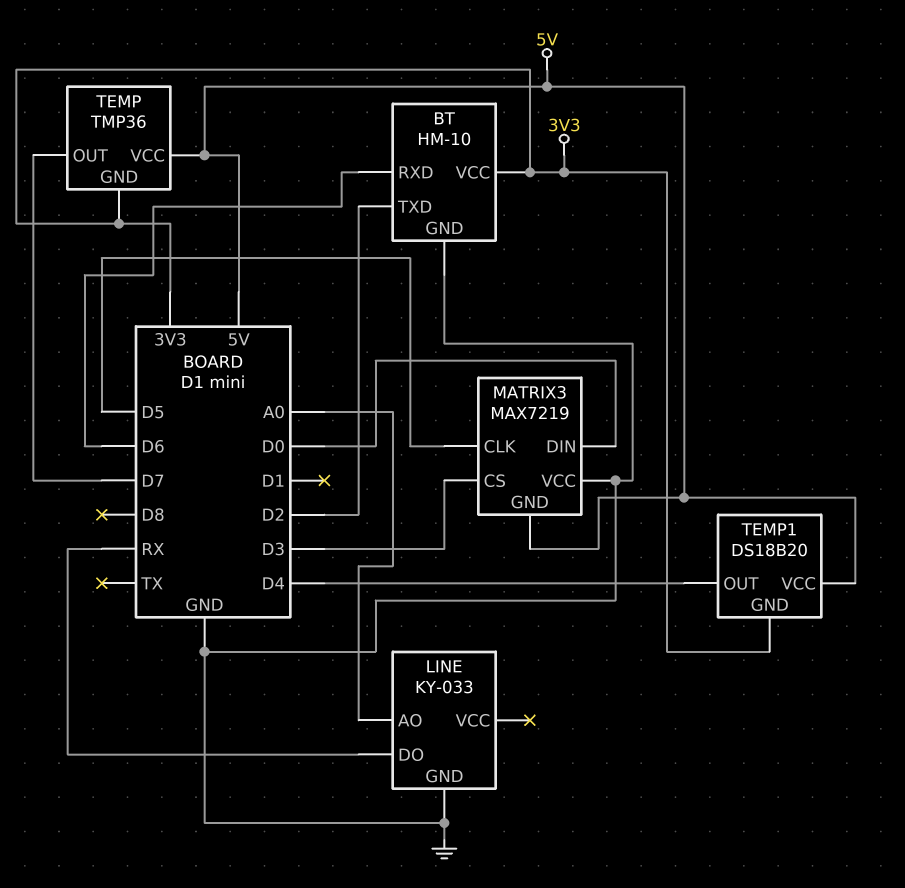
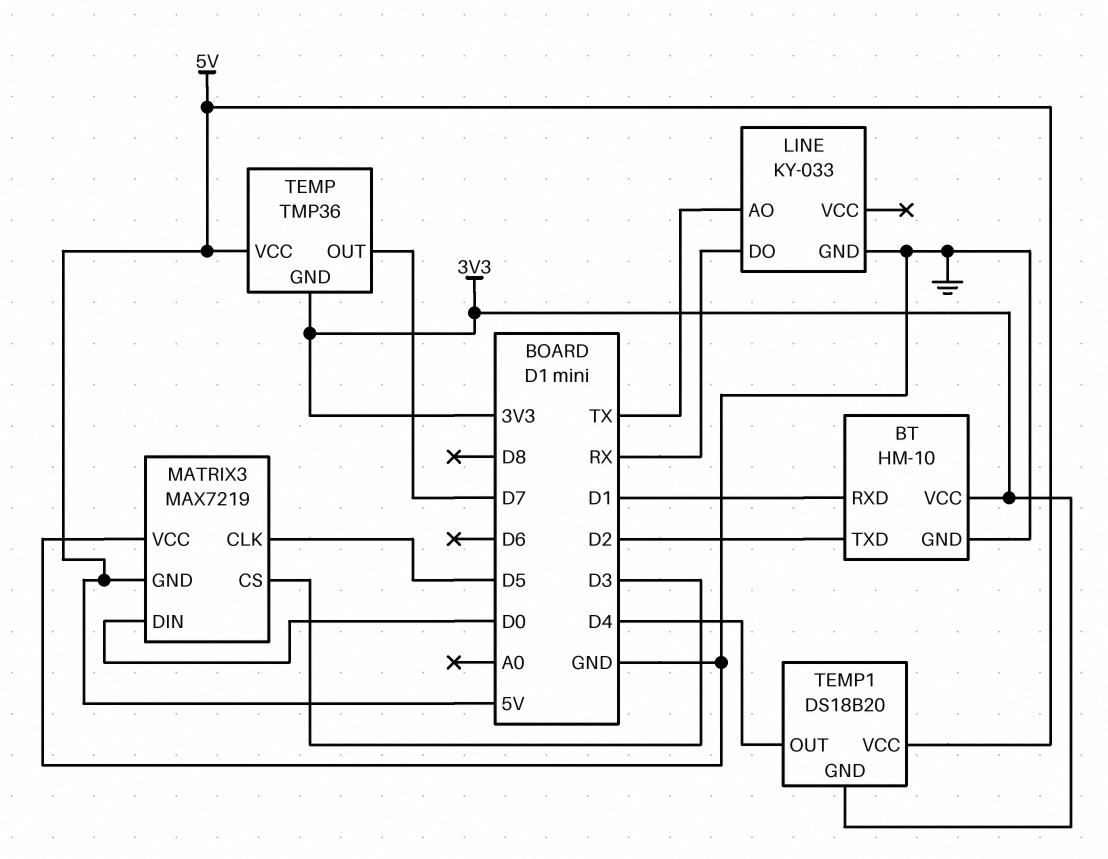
BT pin RXD: D6 -> D1
LINE pin AO: A0 -> TX

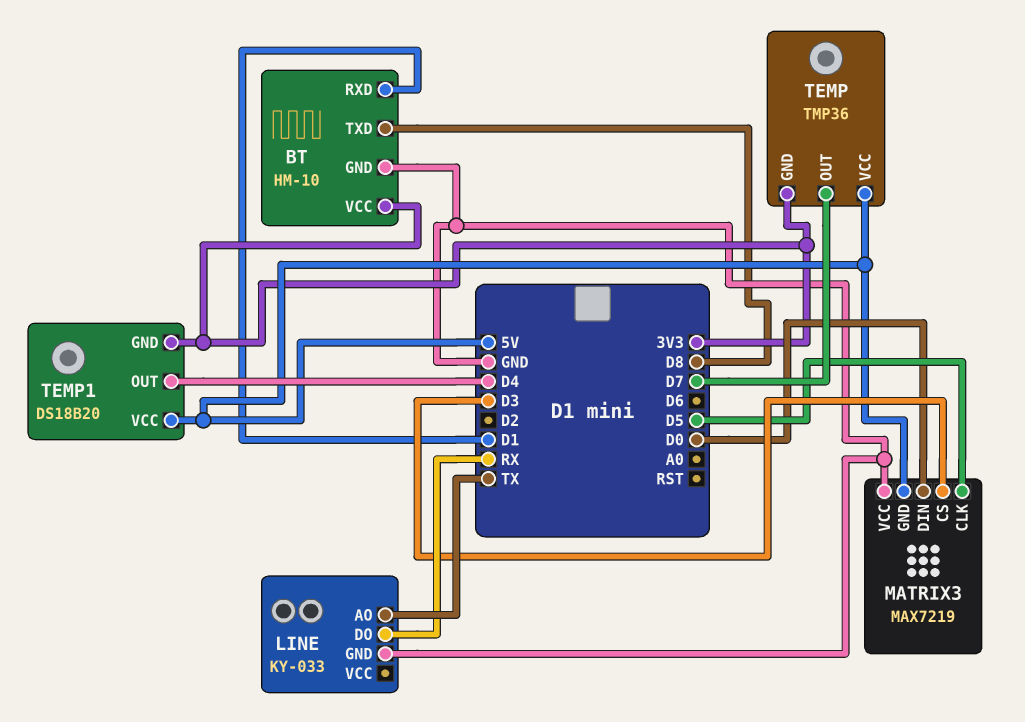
BT pin TXD: D2 -> D8

